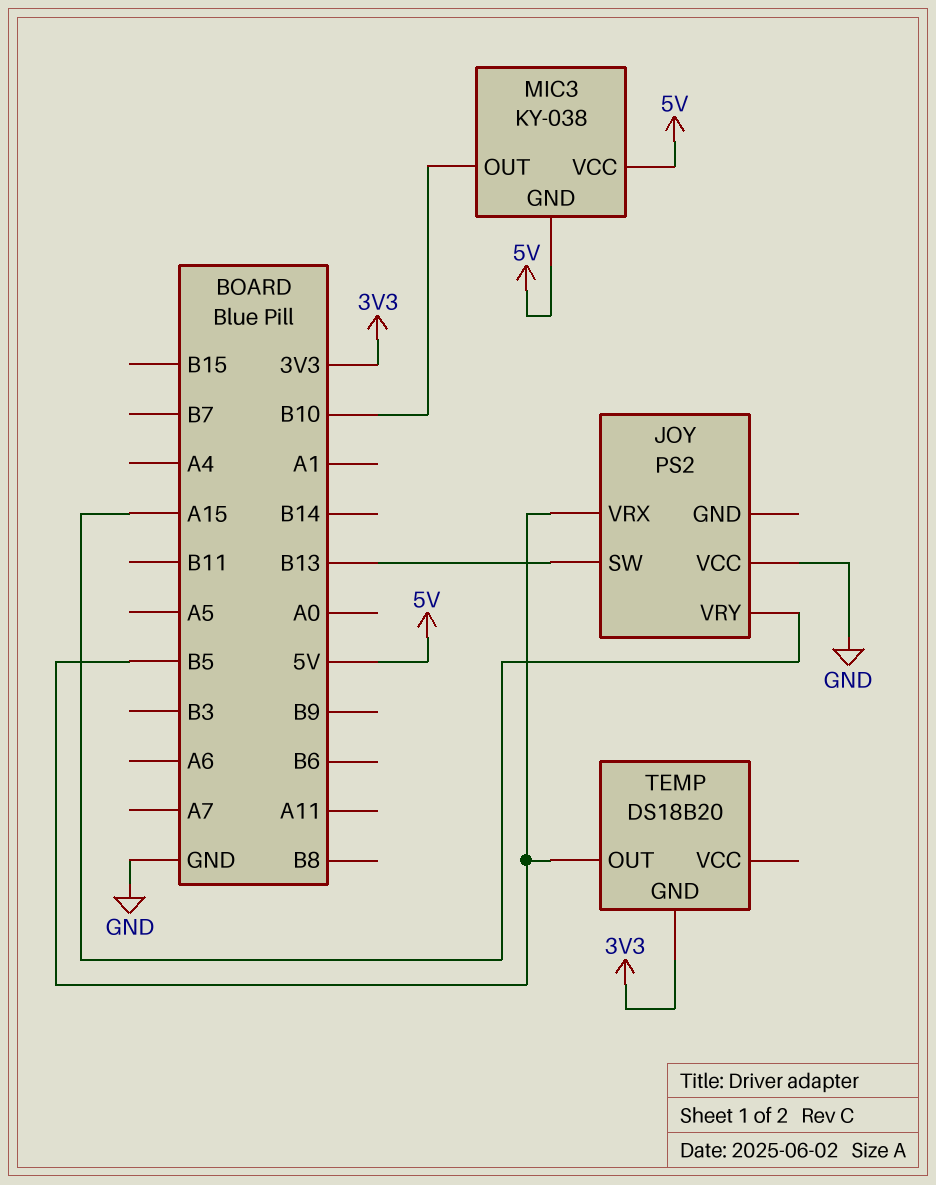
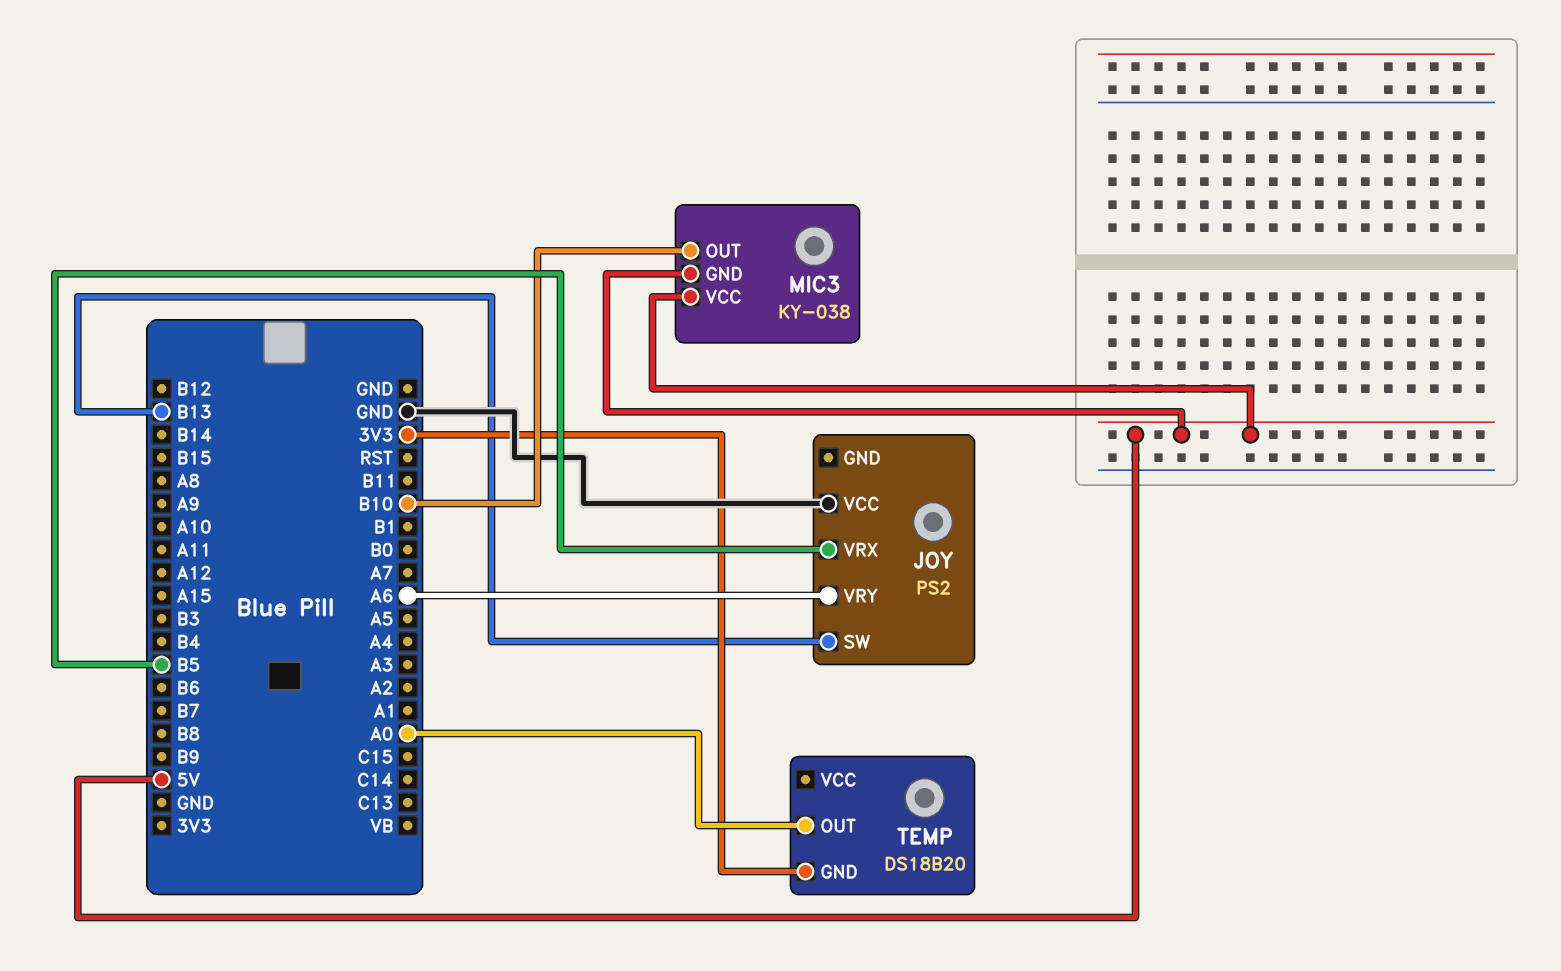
JOY pin VRY: A15 -> A6
TEMP pin OUT: B5 -> A0

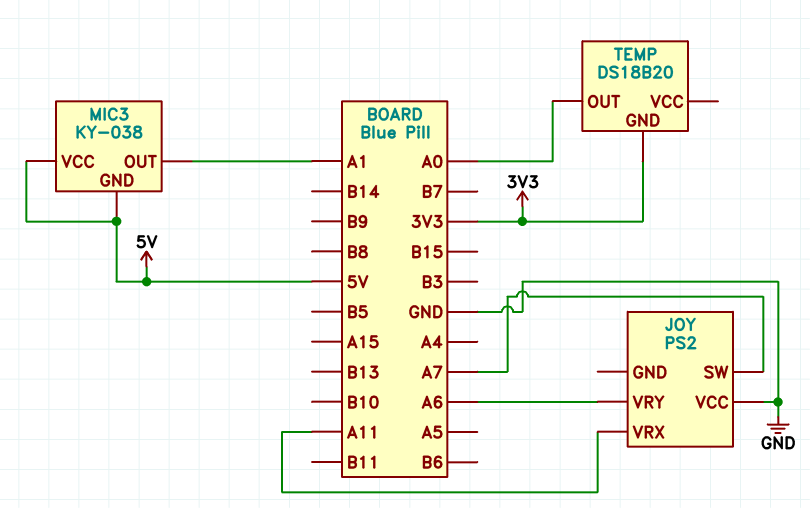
JOY pin SW: B13 -> A7
JOY pin VRX: B5 -> A11
MIC3 pin OUT: B10 -> A1

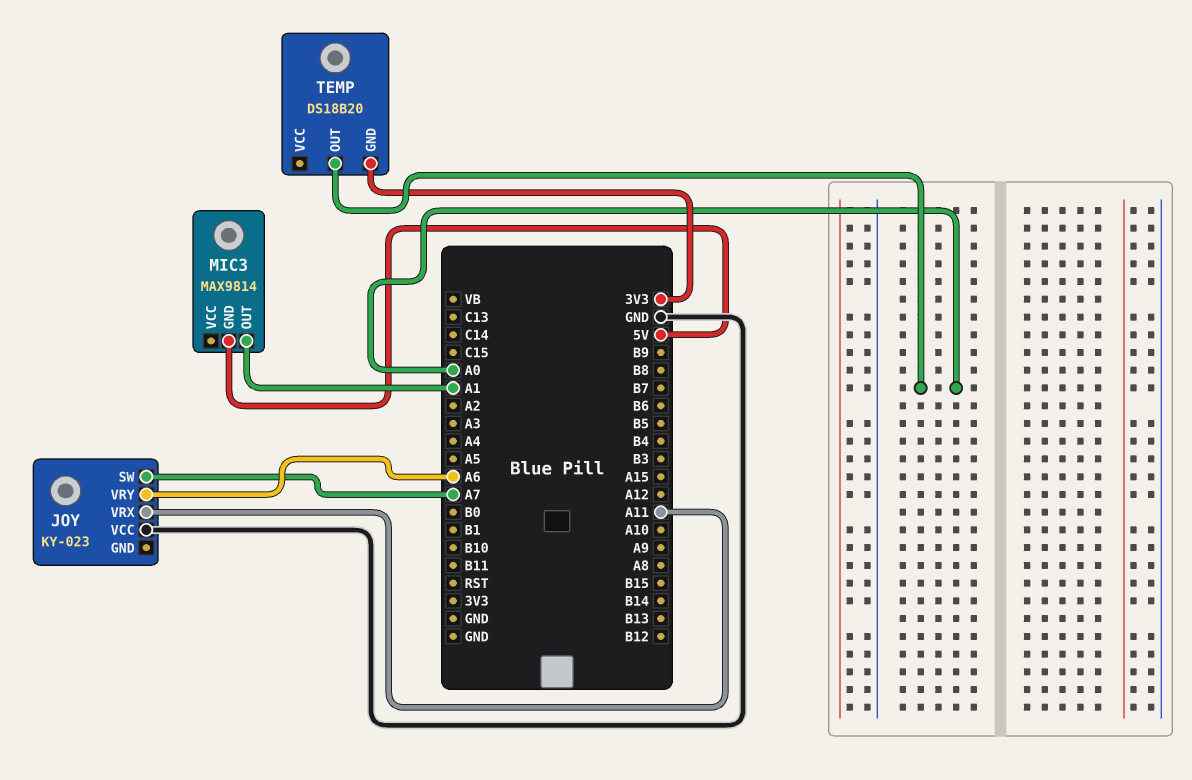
JOY: PS2 -> KY-023
MIC3: KY-038 -> MAX9814
MIC3 pin VCC: 5V -> none

